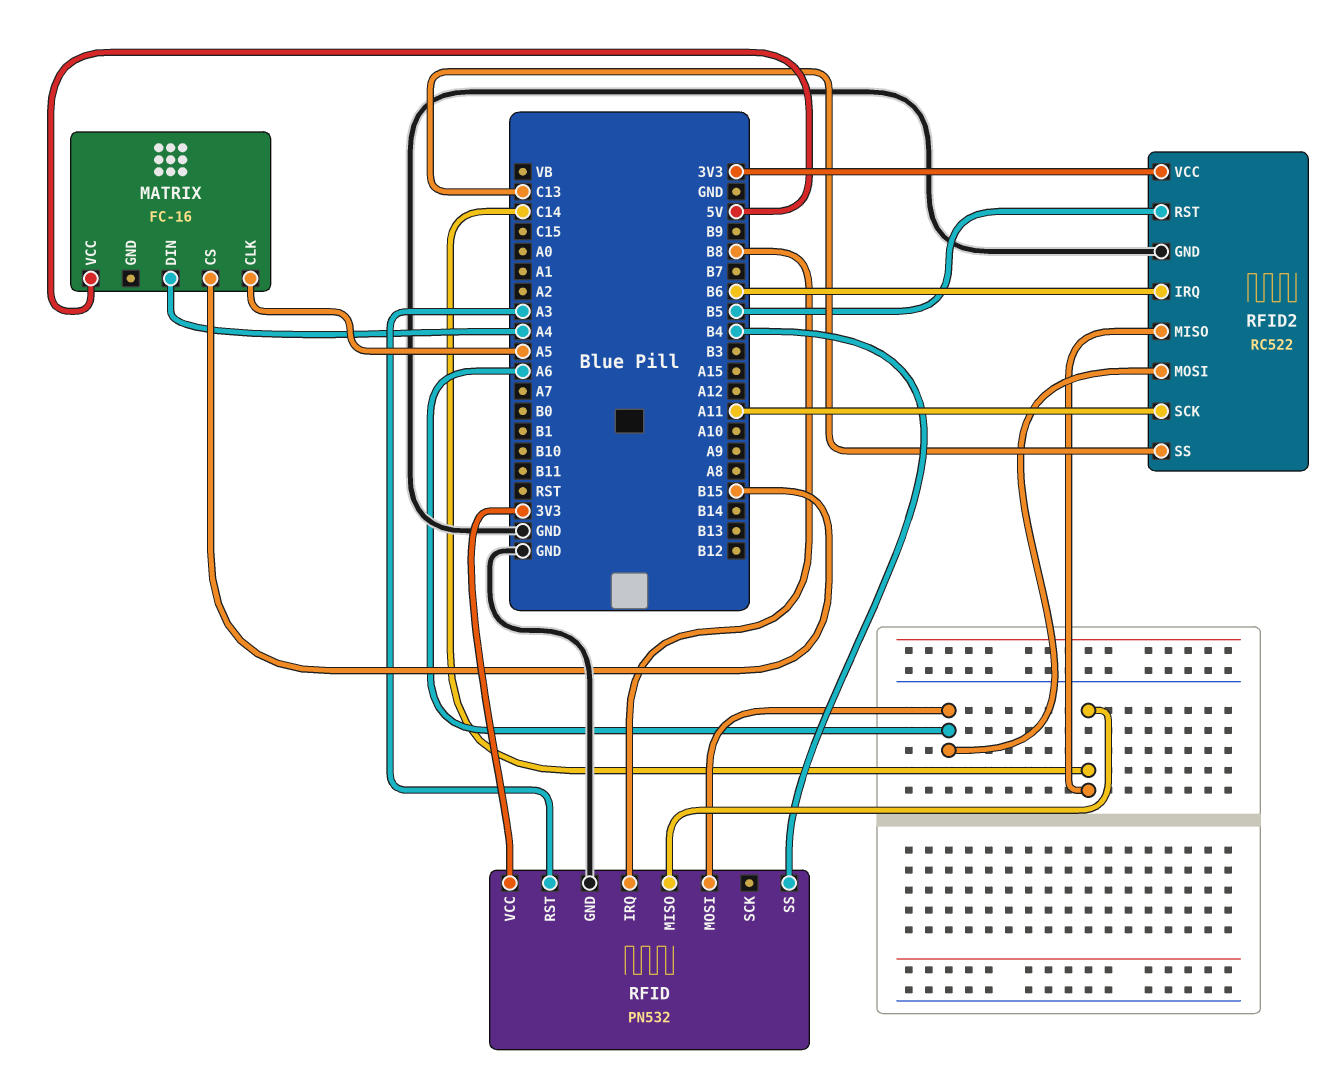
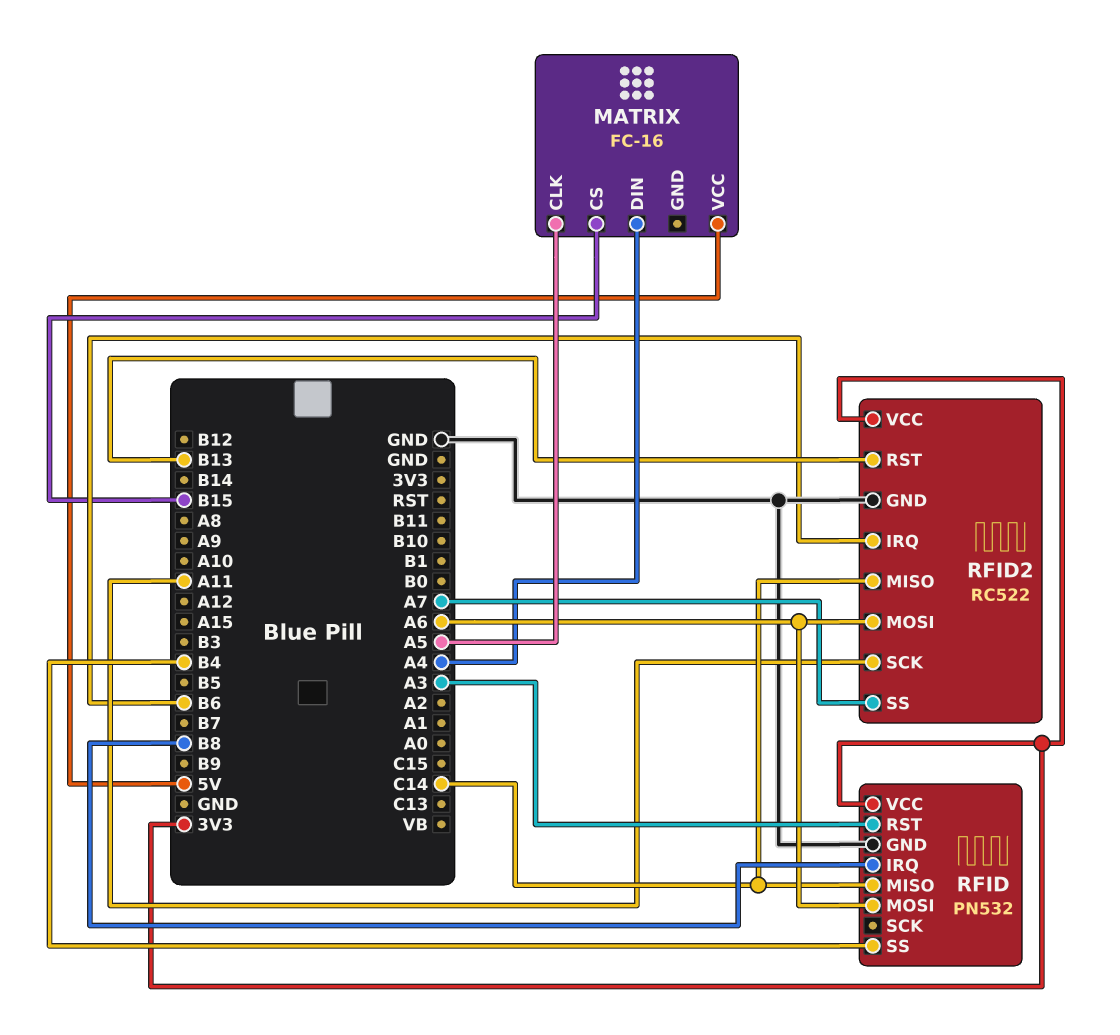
RFID2 pin RST: B5 -> B13
RFID2 pin SS: C13 -> A7

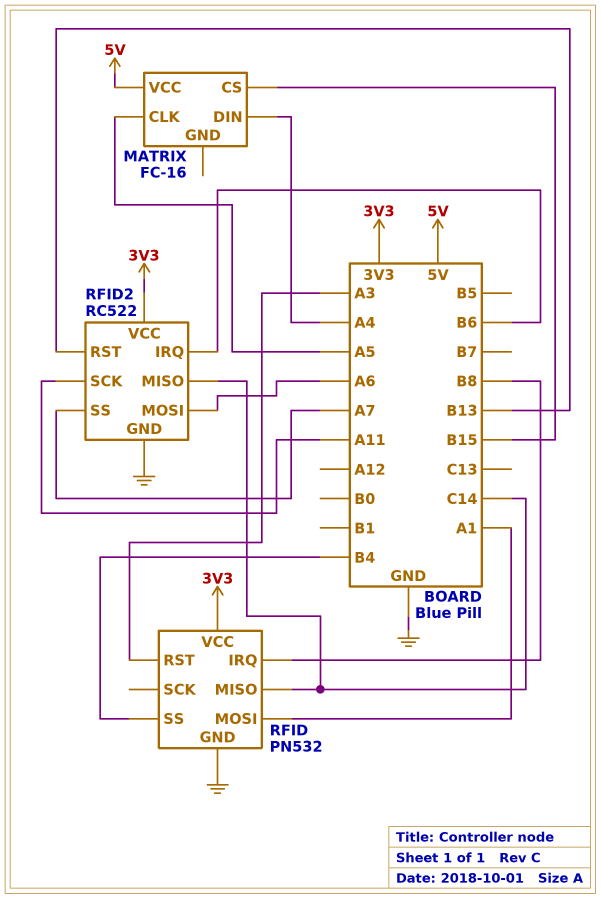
RFID pin MOSI: A6 -> A1

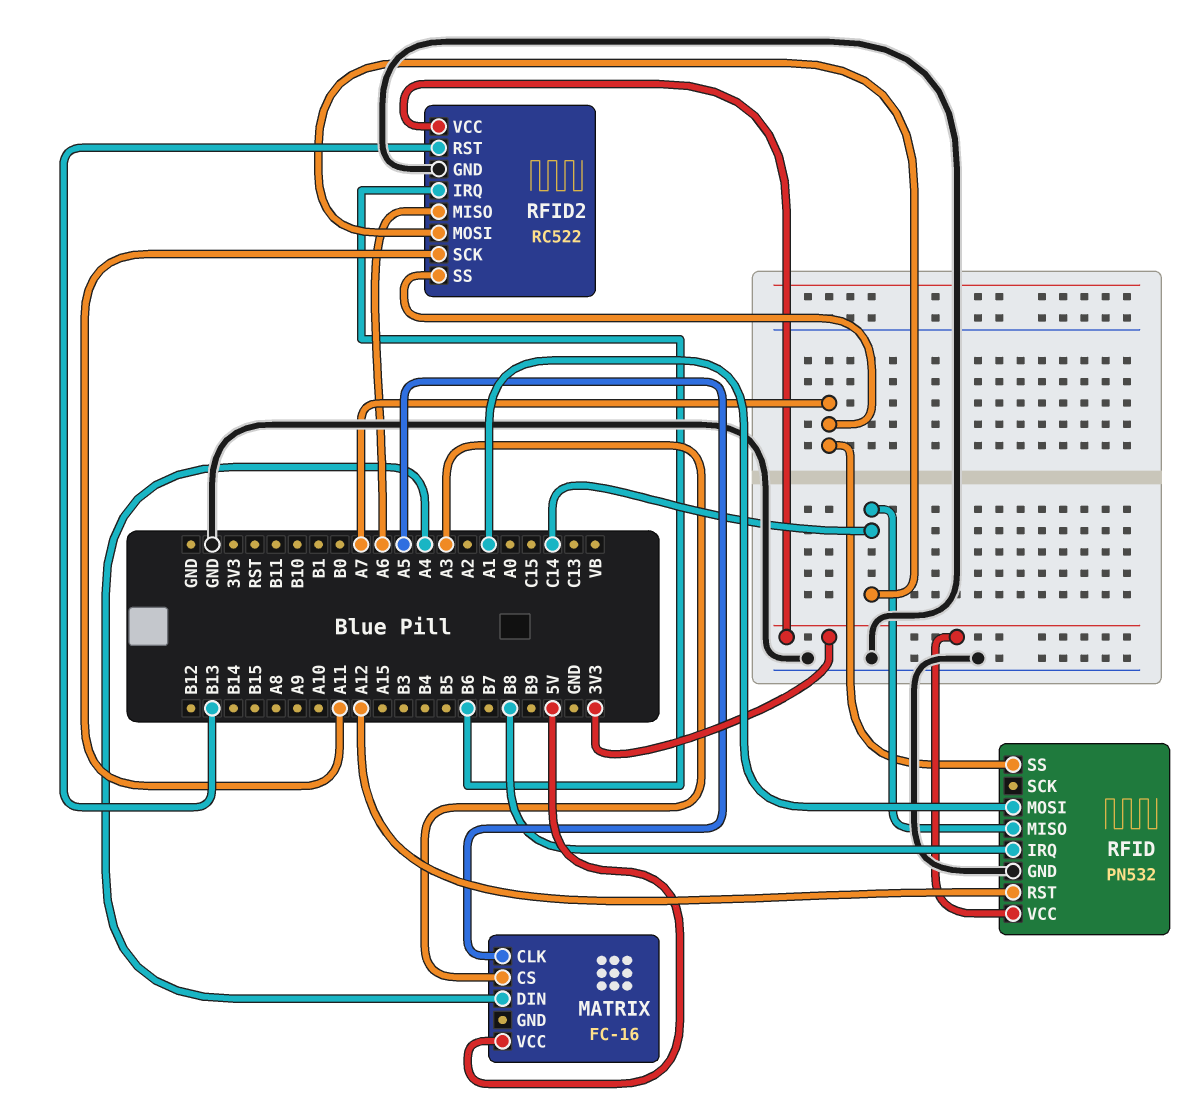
MATRIX pin CS: B15 -> A3
RFID pin RST: A3 -> A12
RFID pin SS: B4 -> A7
RFID2 pin MISO: C14 -> A6
RFID2 pin MOSI: A6 -> C14

